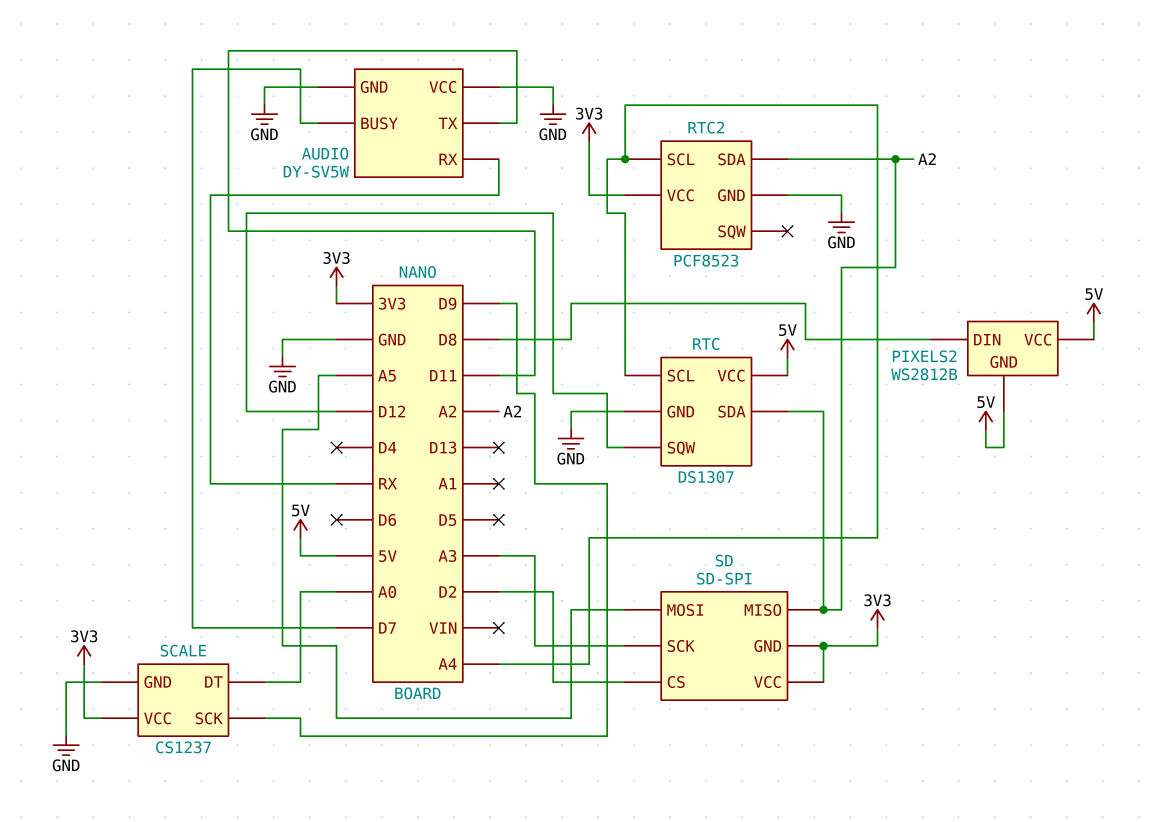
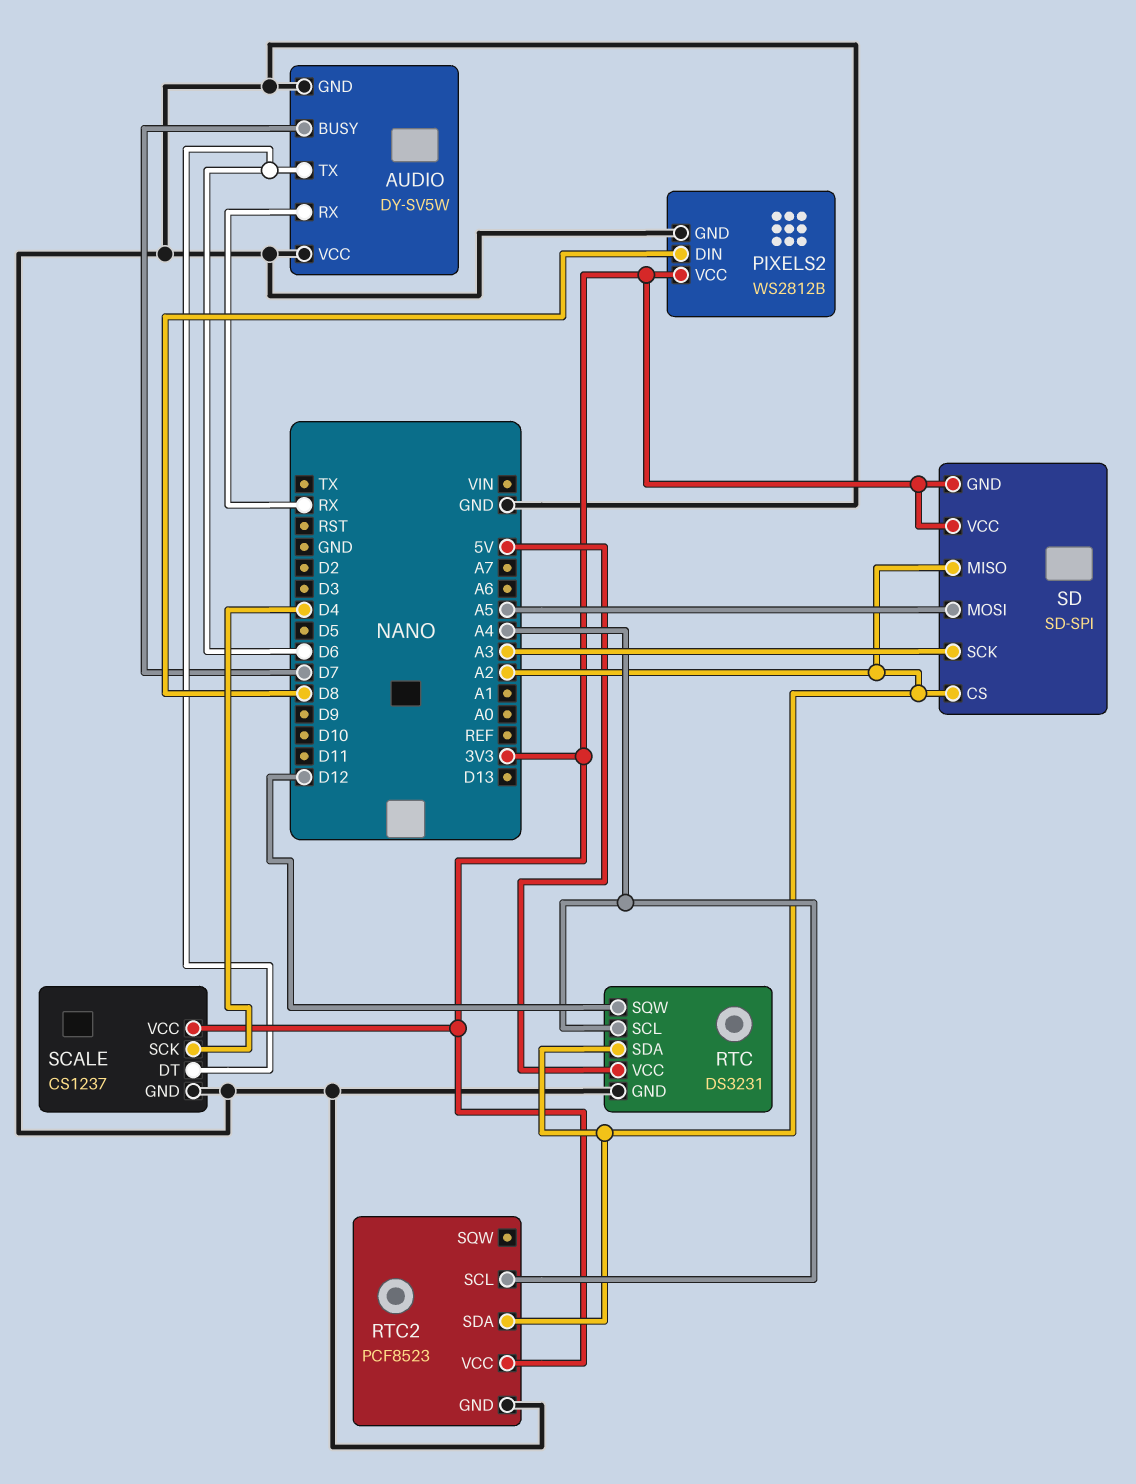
AUDIO pin TX: D11 -> D6
PIXELS2 pin GND: 5V -> GND
PIXELS2 pin VCC: 5V -> 3V3
RTC: DS1307 -> DS3231
SCALE pin DT: A0 -> D6
SCALE pin SCK: D9 -> D4
SD pin CS: D2 -> A2

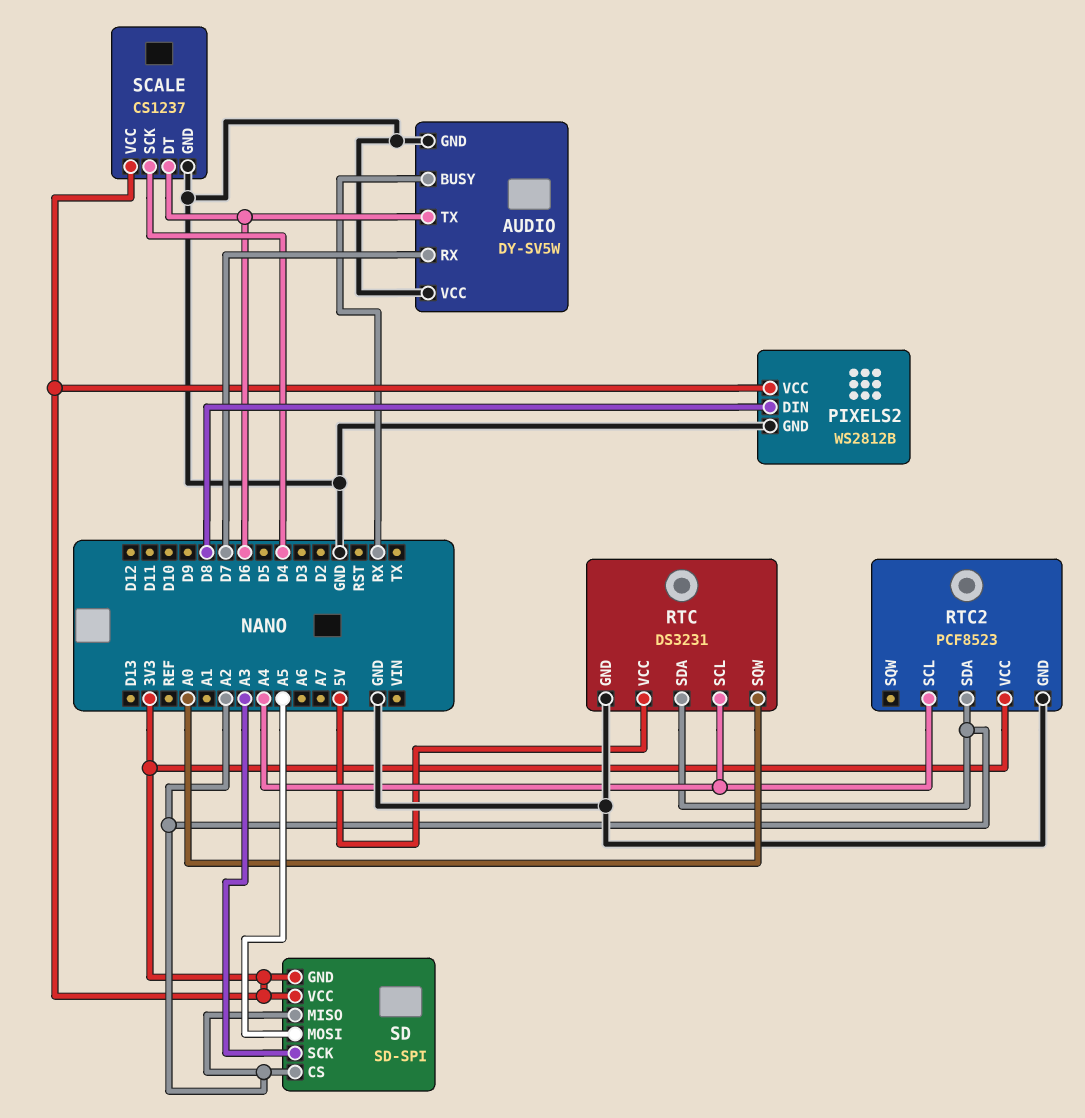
AUDIO pin BUSY: D7 -> RX
AUDIO pin RX: RX -> D7
RTC pin SQW: D12 -> A0

